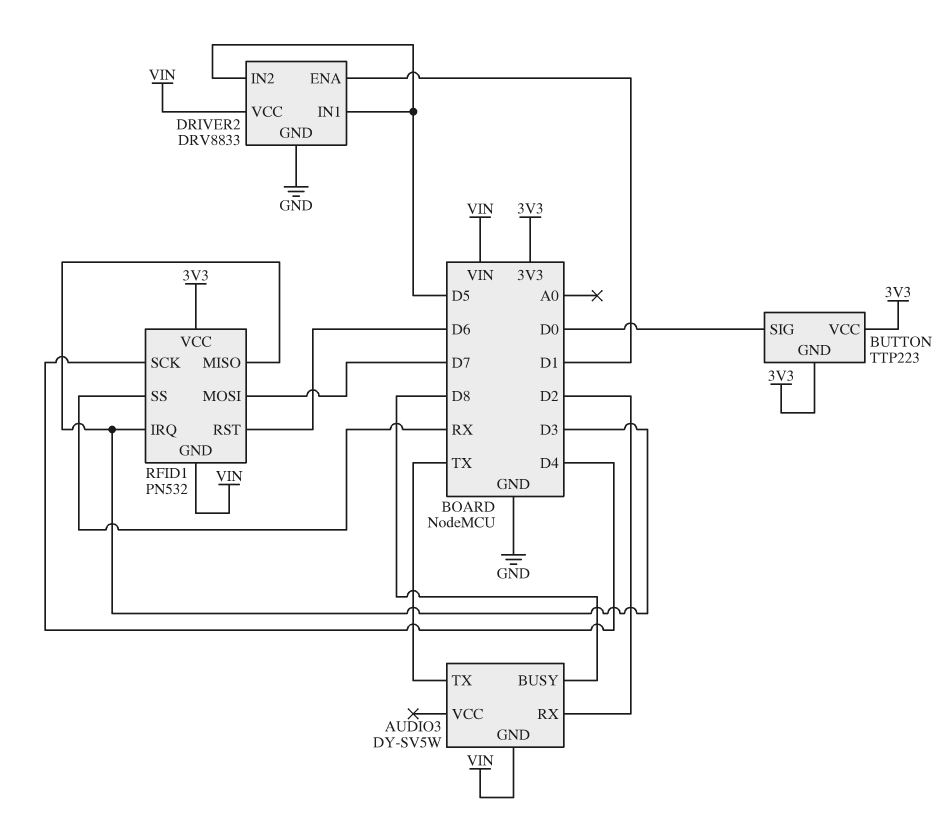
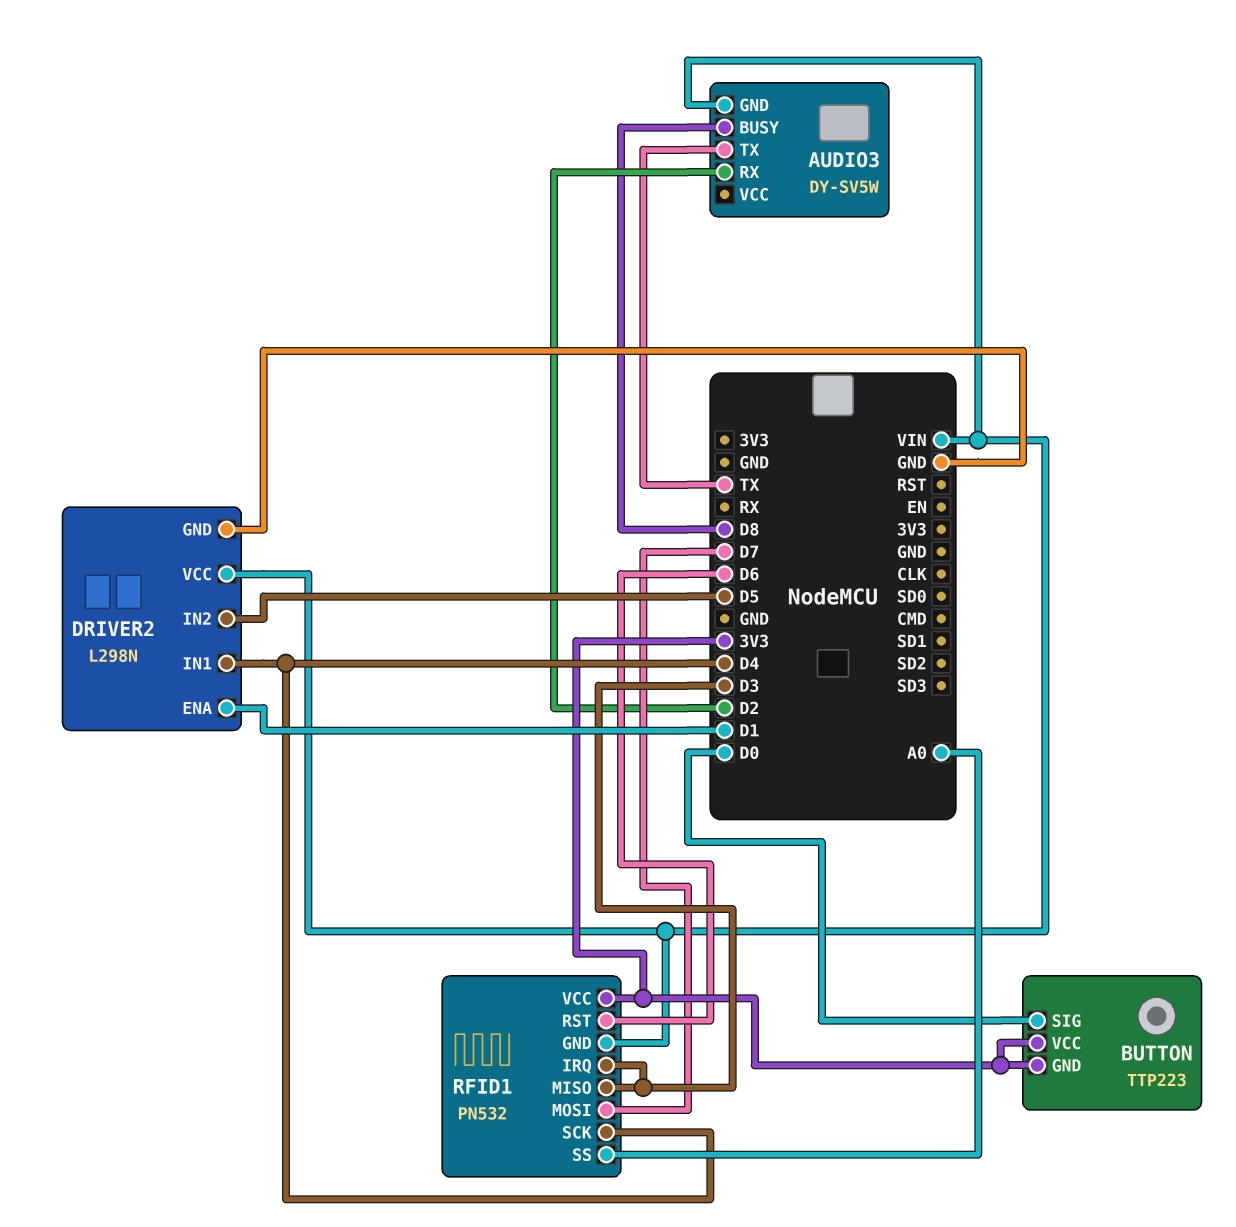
DRIVER2: DRV8833 -> L298N
DRIVER2 pin IN1: D5 -> D4
RFID1 pin SS: RX -> A0

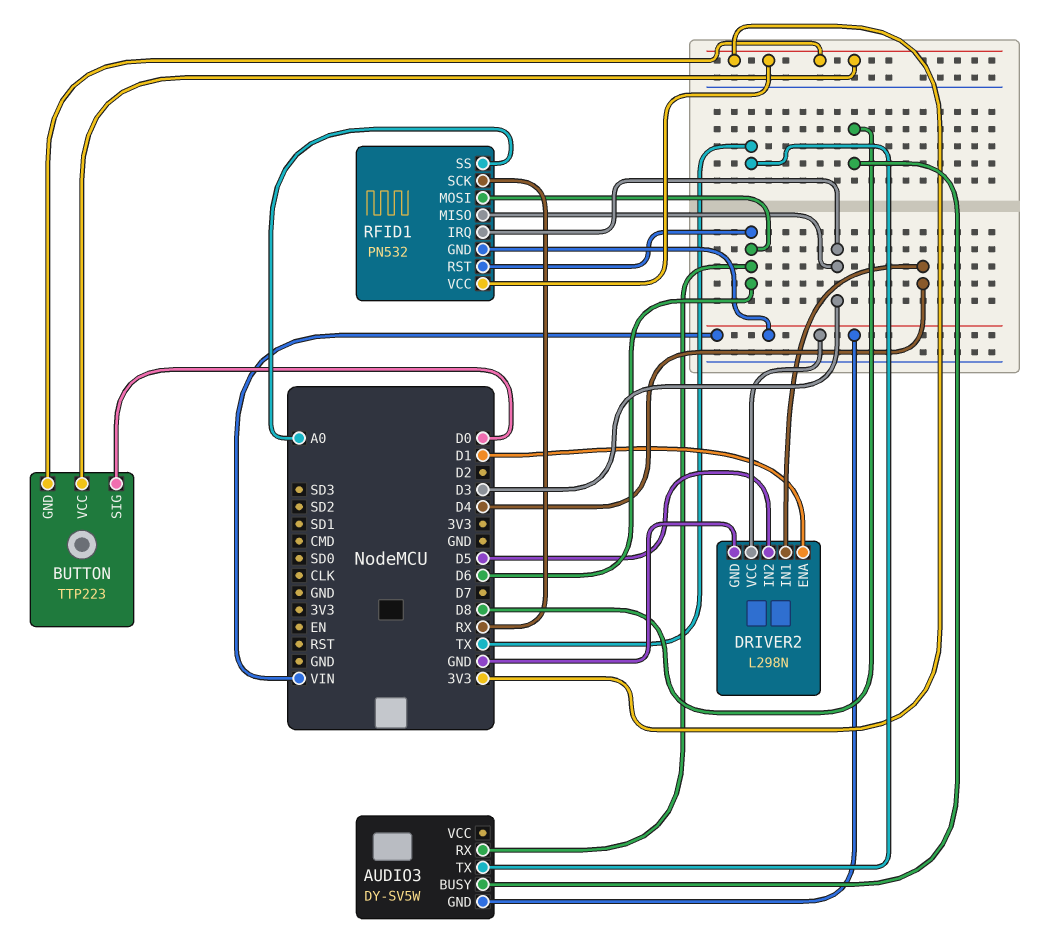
AUDIO3 pin RX: D2 -> D6
RFID1 pin MOSI: D7 -> D6
RFID1 pin SCK: D4 -> RX

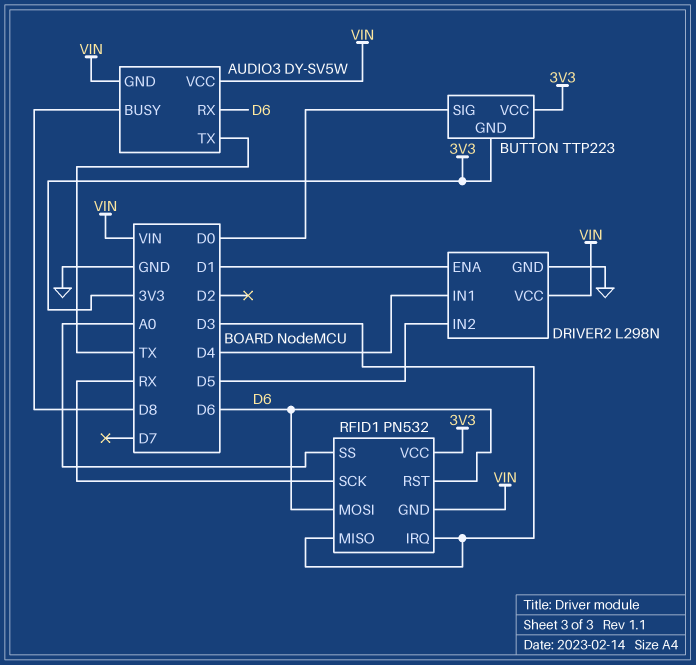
AUDIO3 pin VCC: none -> VIN

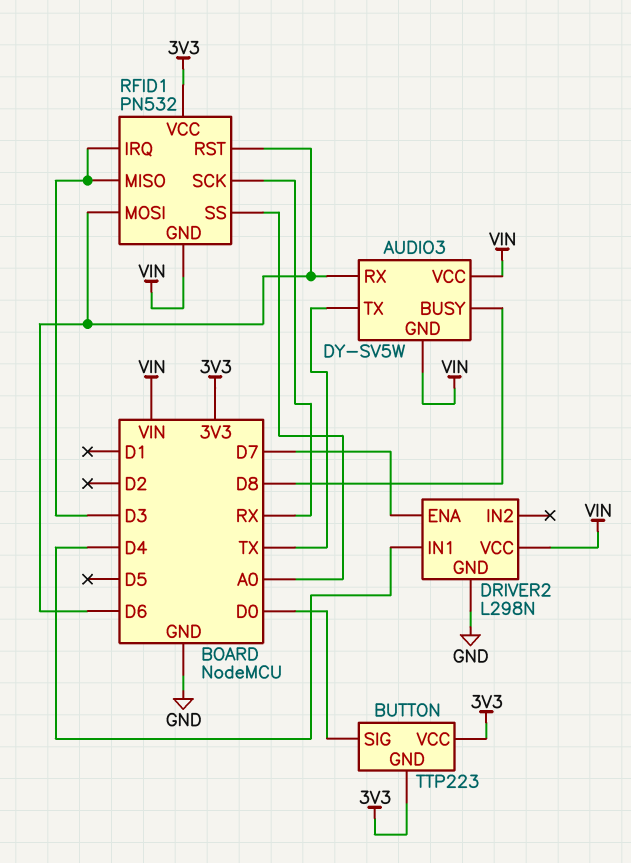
DRIVER2 pin ENA: D1 -> D7
DRIVER2 pin IN2: D5 -> none

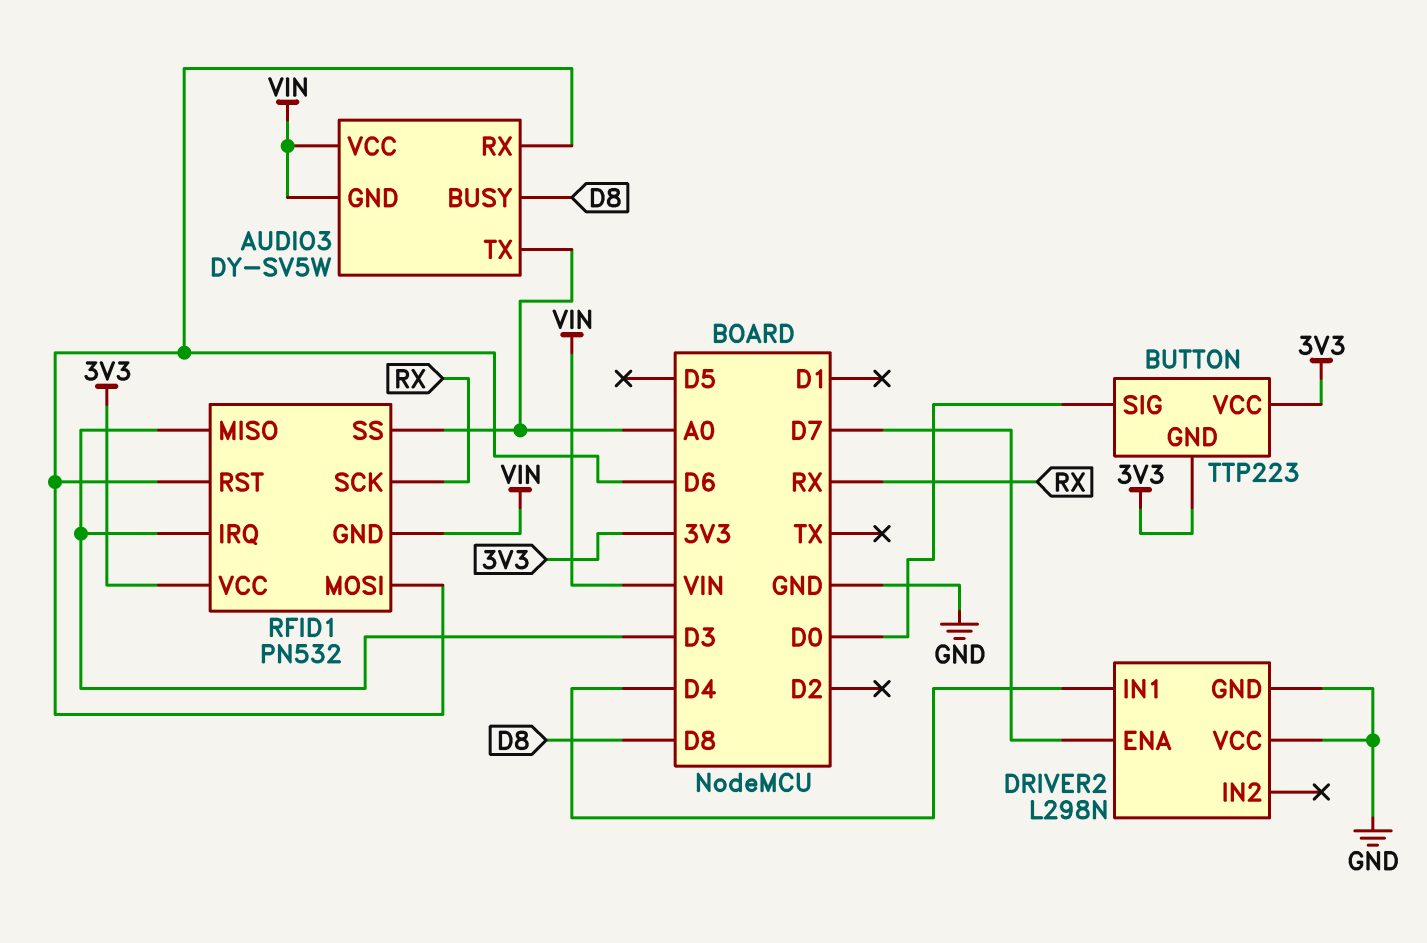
AUDIO3 pin TX: TX -> A0
DRIVER2 pin VCC: VIN -> GND

